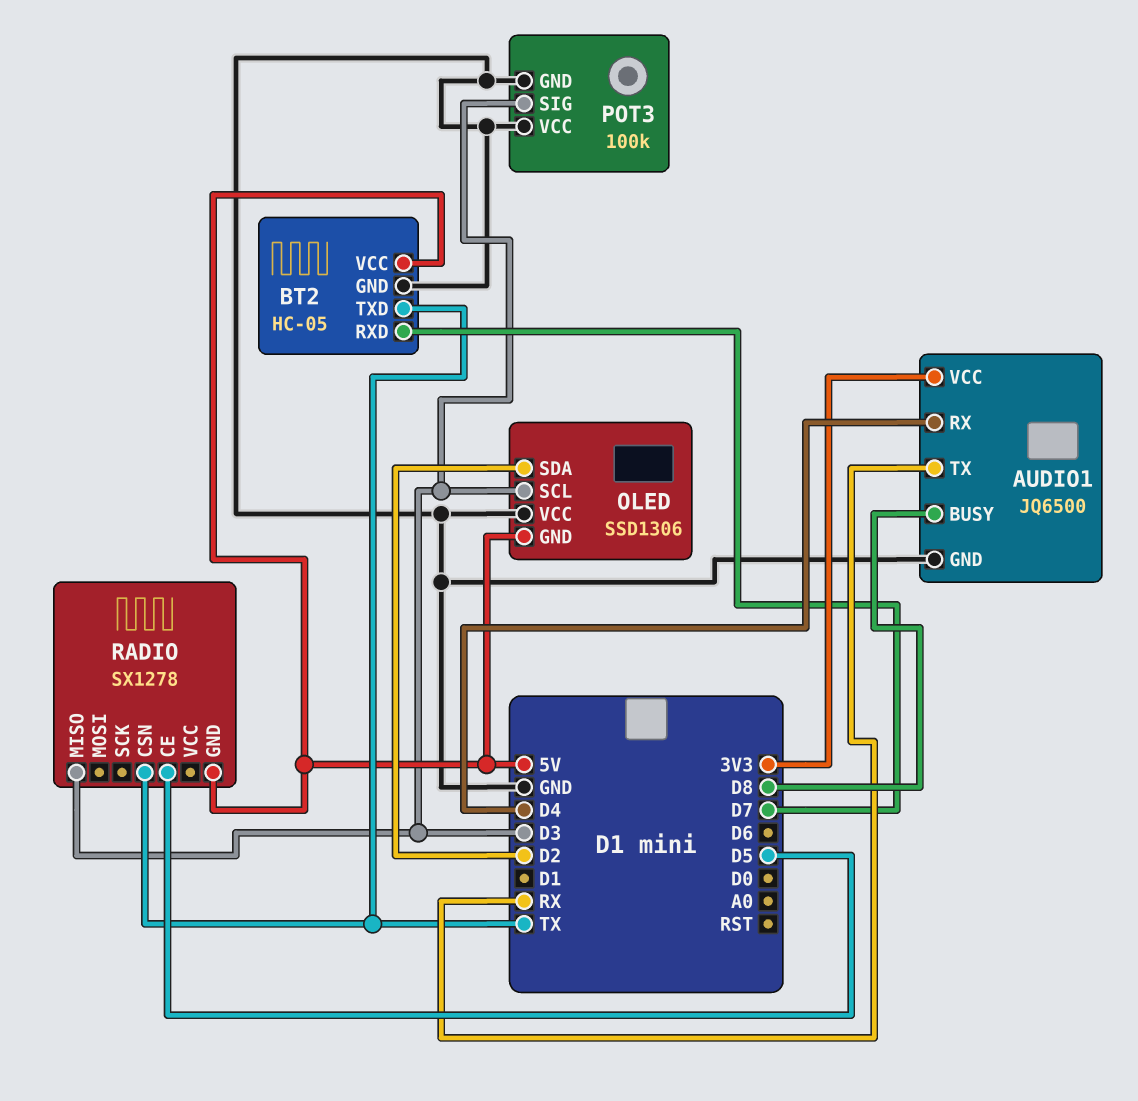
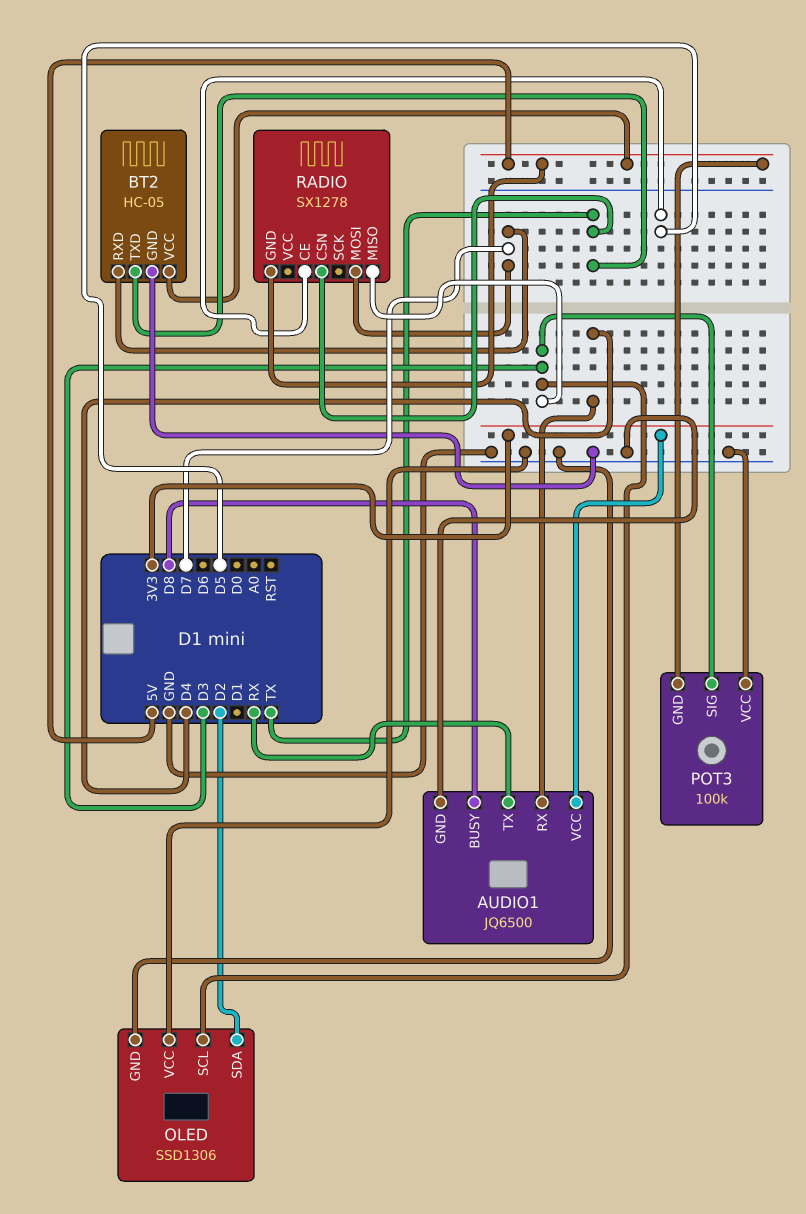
OLED pin GND: 5V -> GND
POT3 pin GND: GND -> 5V
RADIO pin MOSI: none -> D7

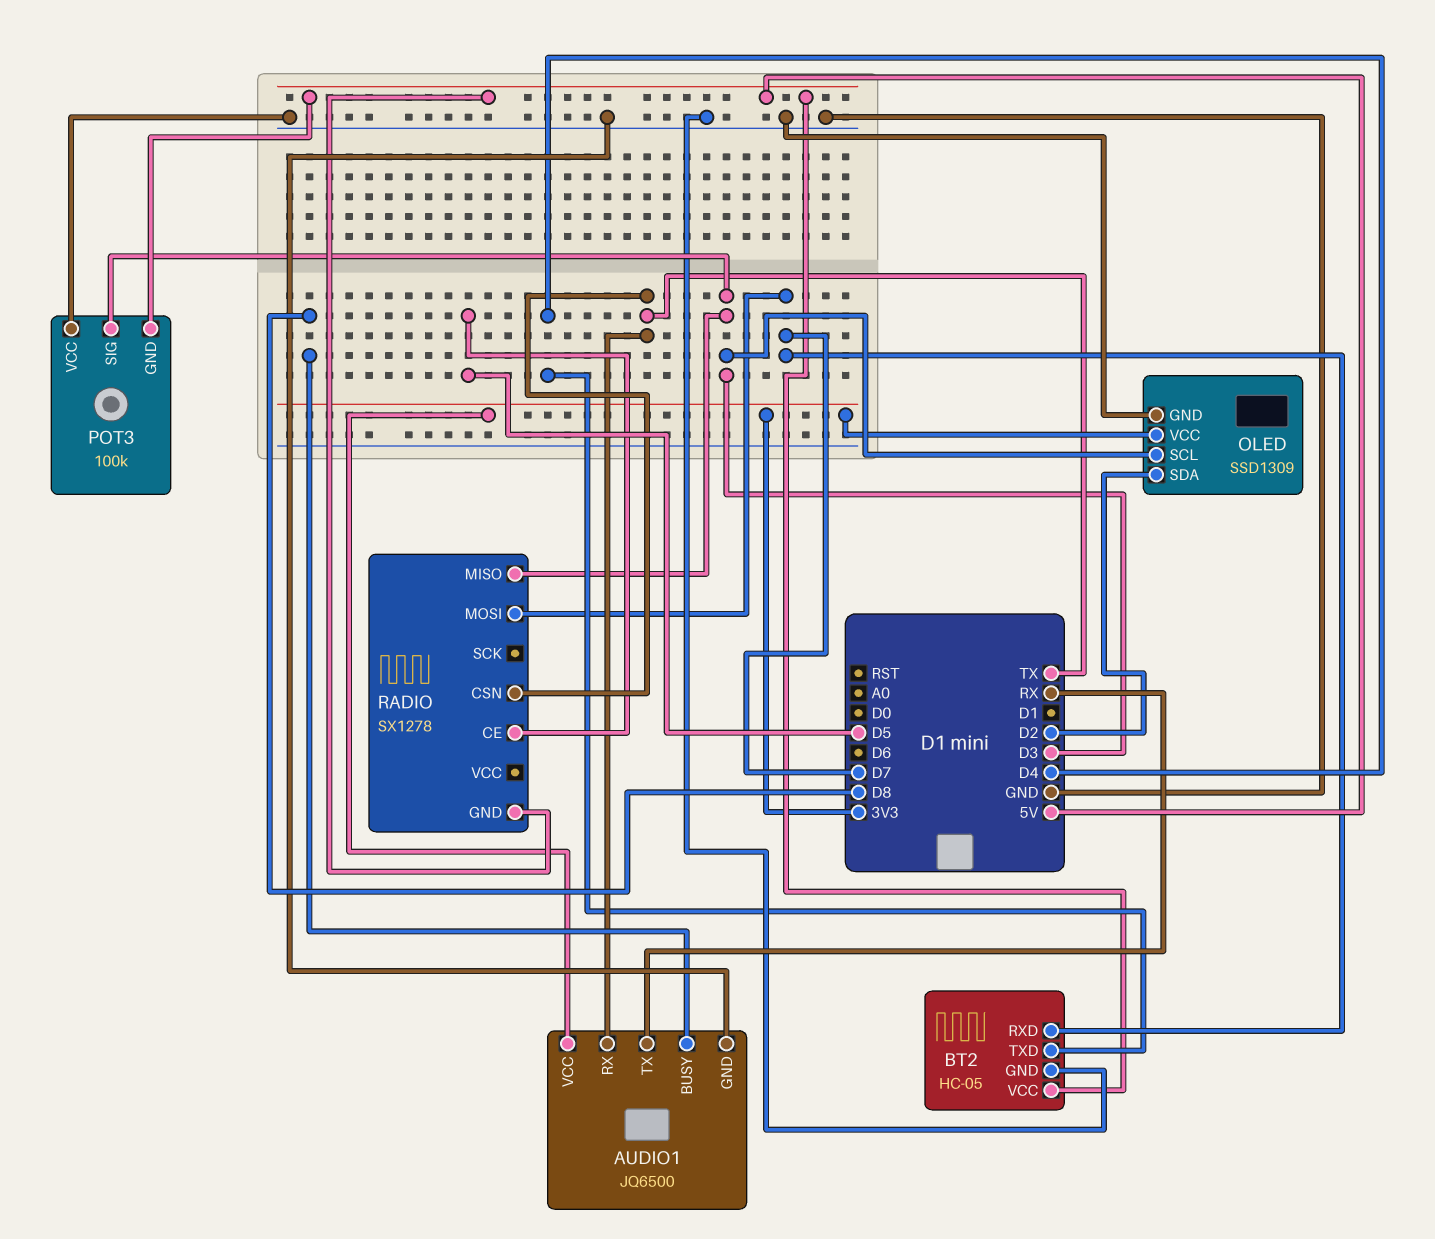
AUDIO1 pin RX: D4 -> TX
BT2 pin TXD: TX -> D4
OLED: SSD1306 -> SSD1309
OLED pin VCC: GND -> 3V3

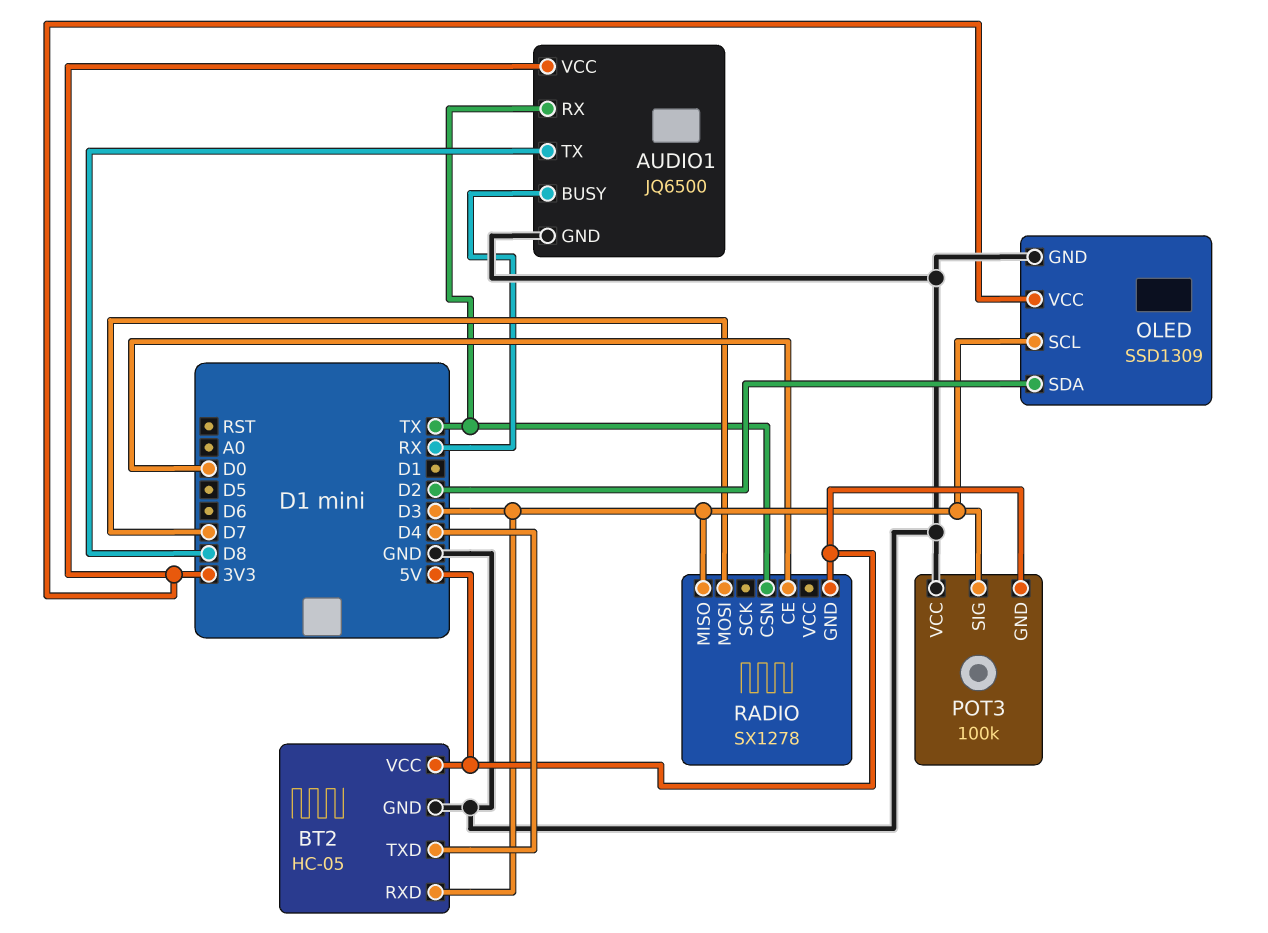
AUDIO1 pin BUSY: D8 -> RX
AUDIO1 pin TX: RX -> D8
BT2 pin RXD: D7 -> D3
RADIO pin CE: D5 -> D0

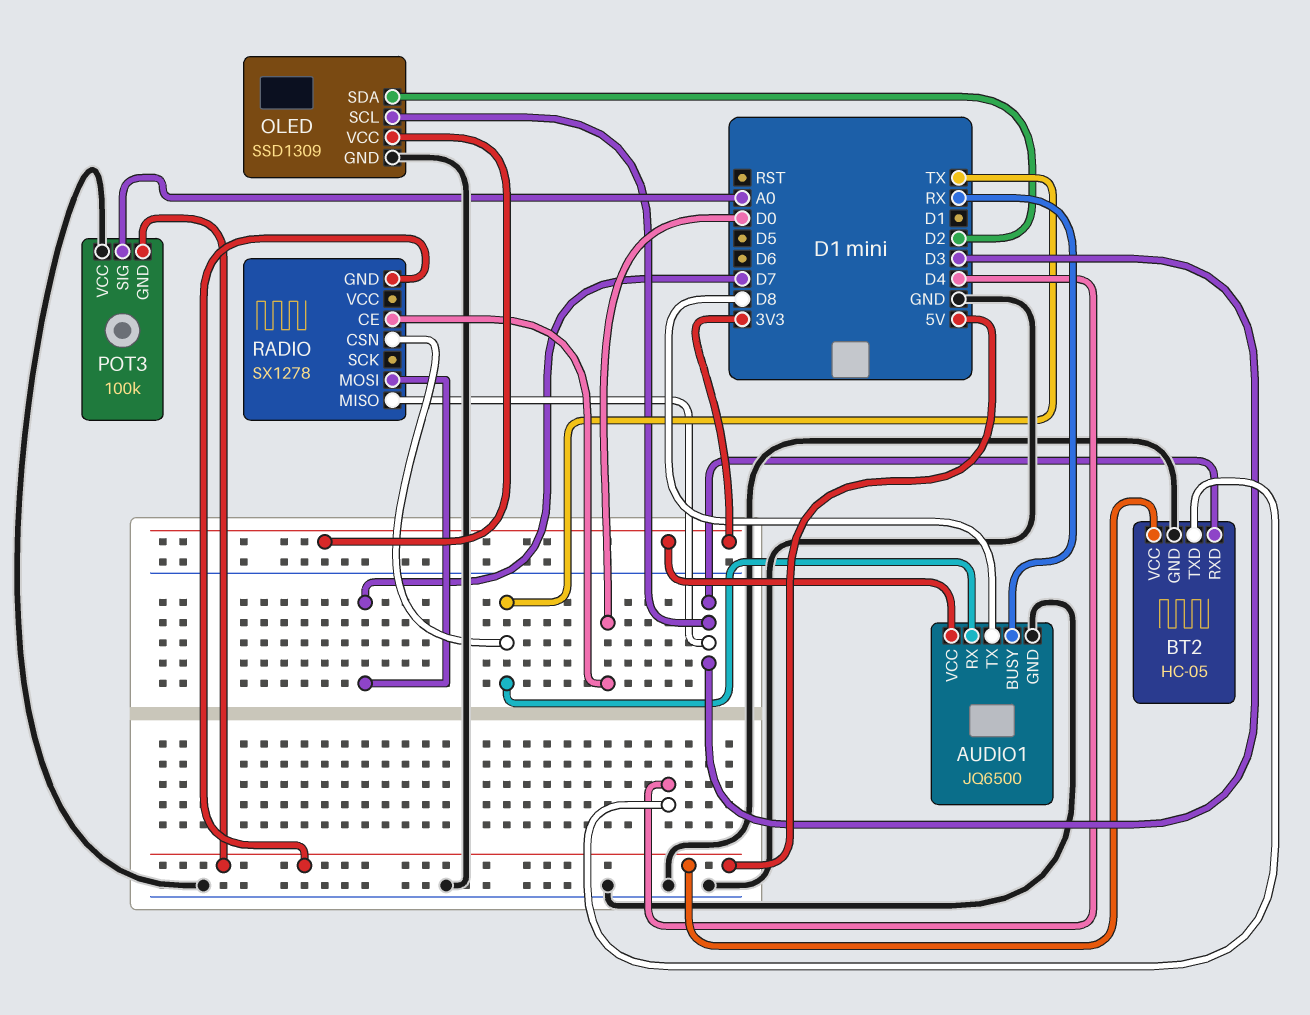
POT3 pin SIG: D3 -> A0

